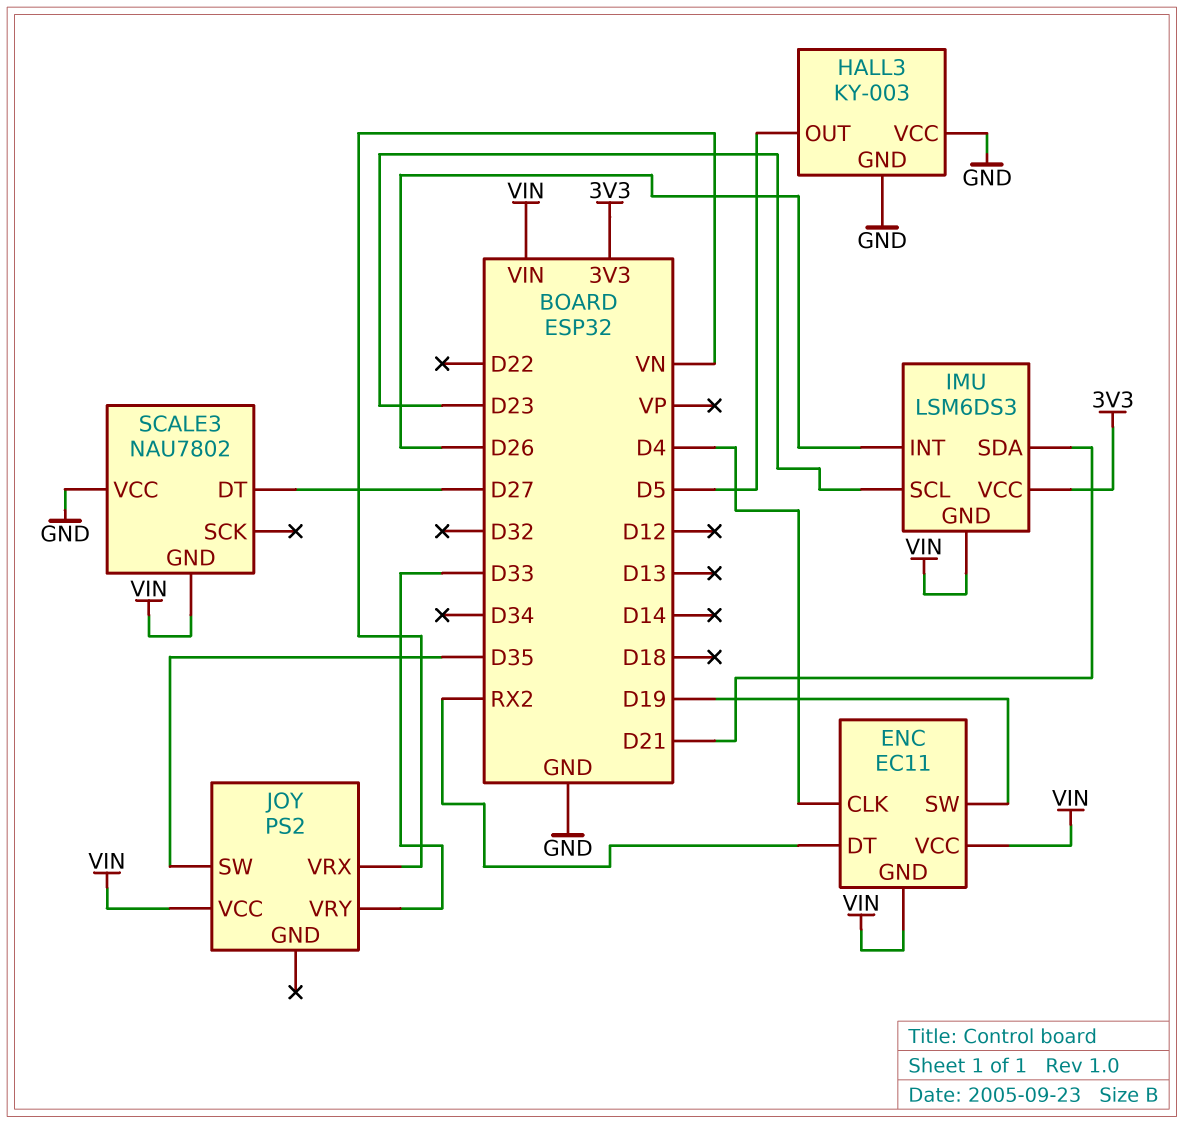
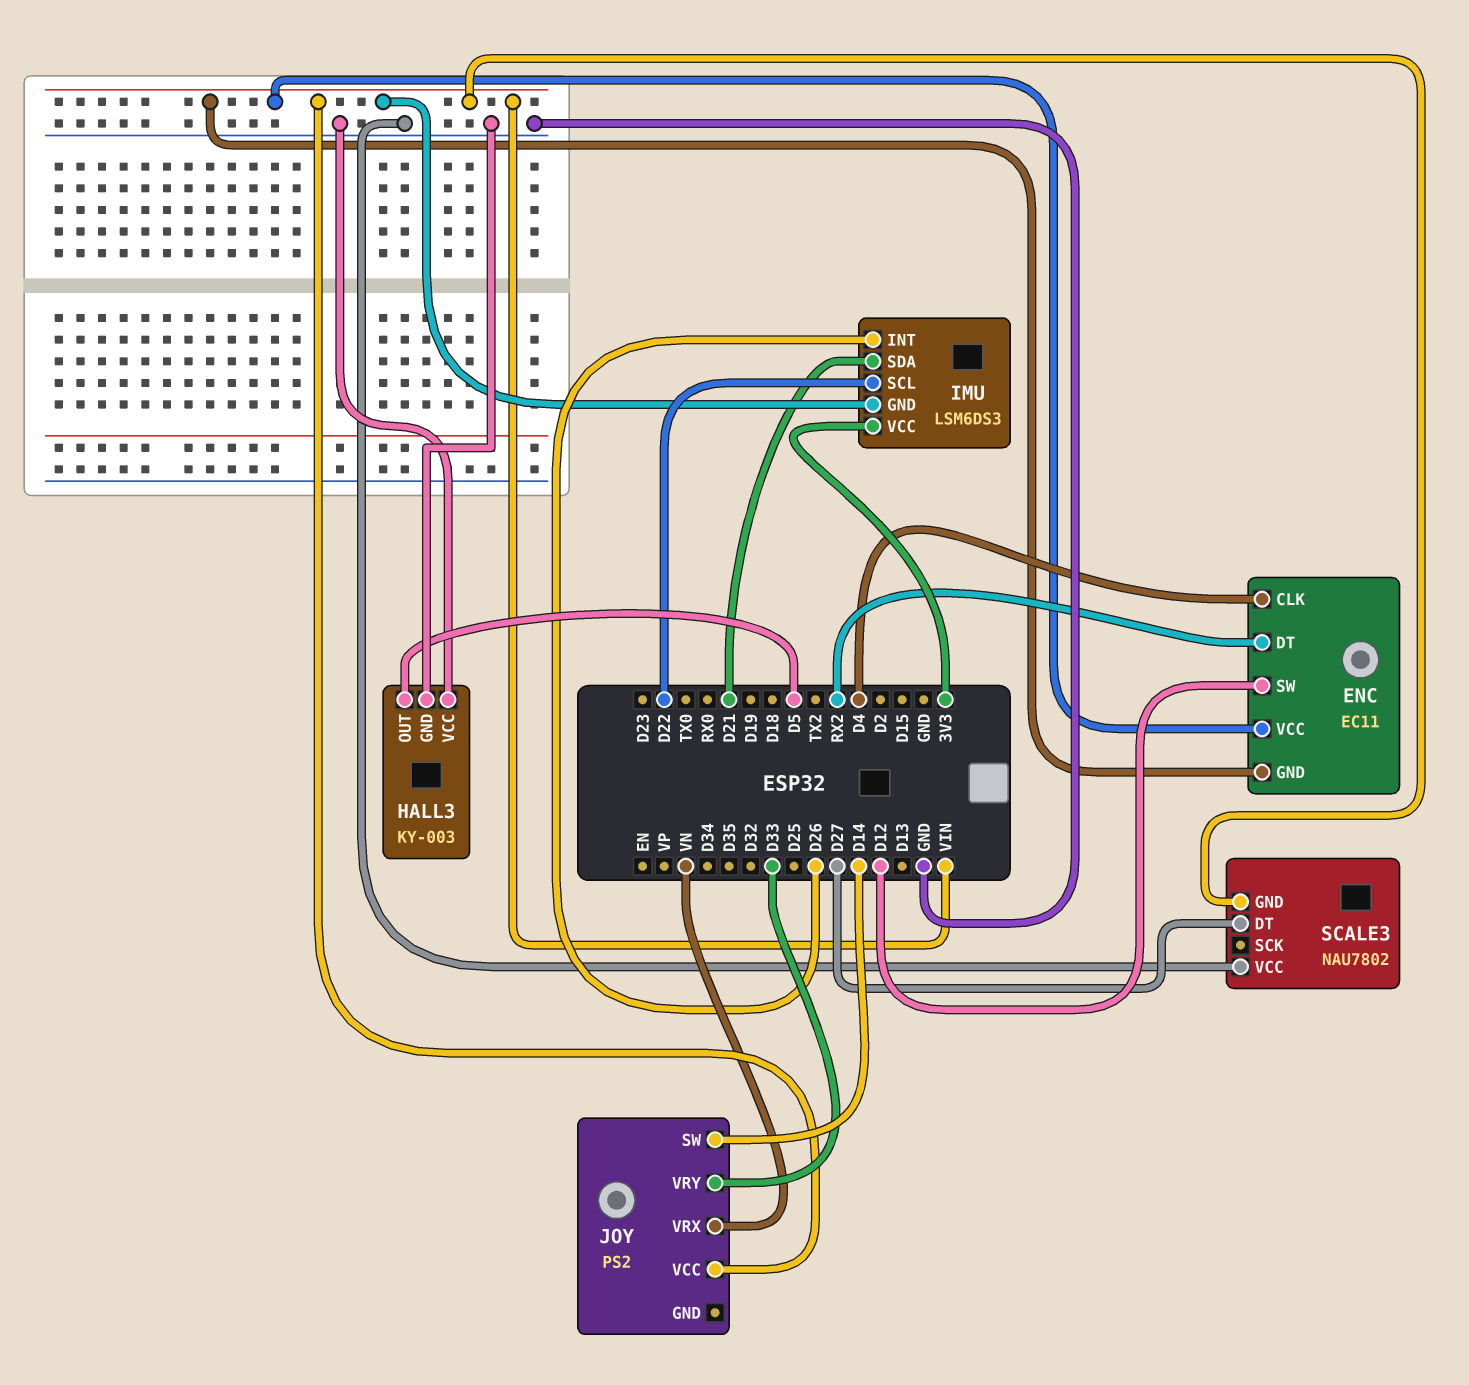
ENC pin SW: D19 -> D12
IMU pin SCL: D23 -> D22
JOY pin SW: D35 -> D14

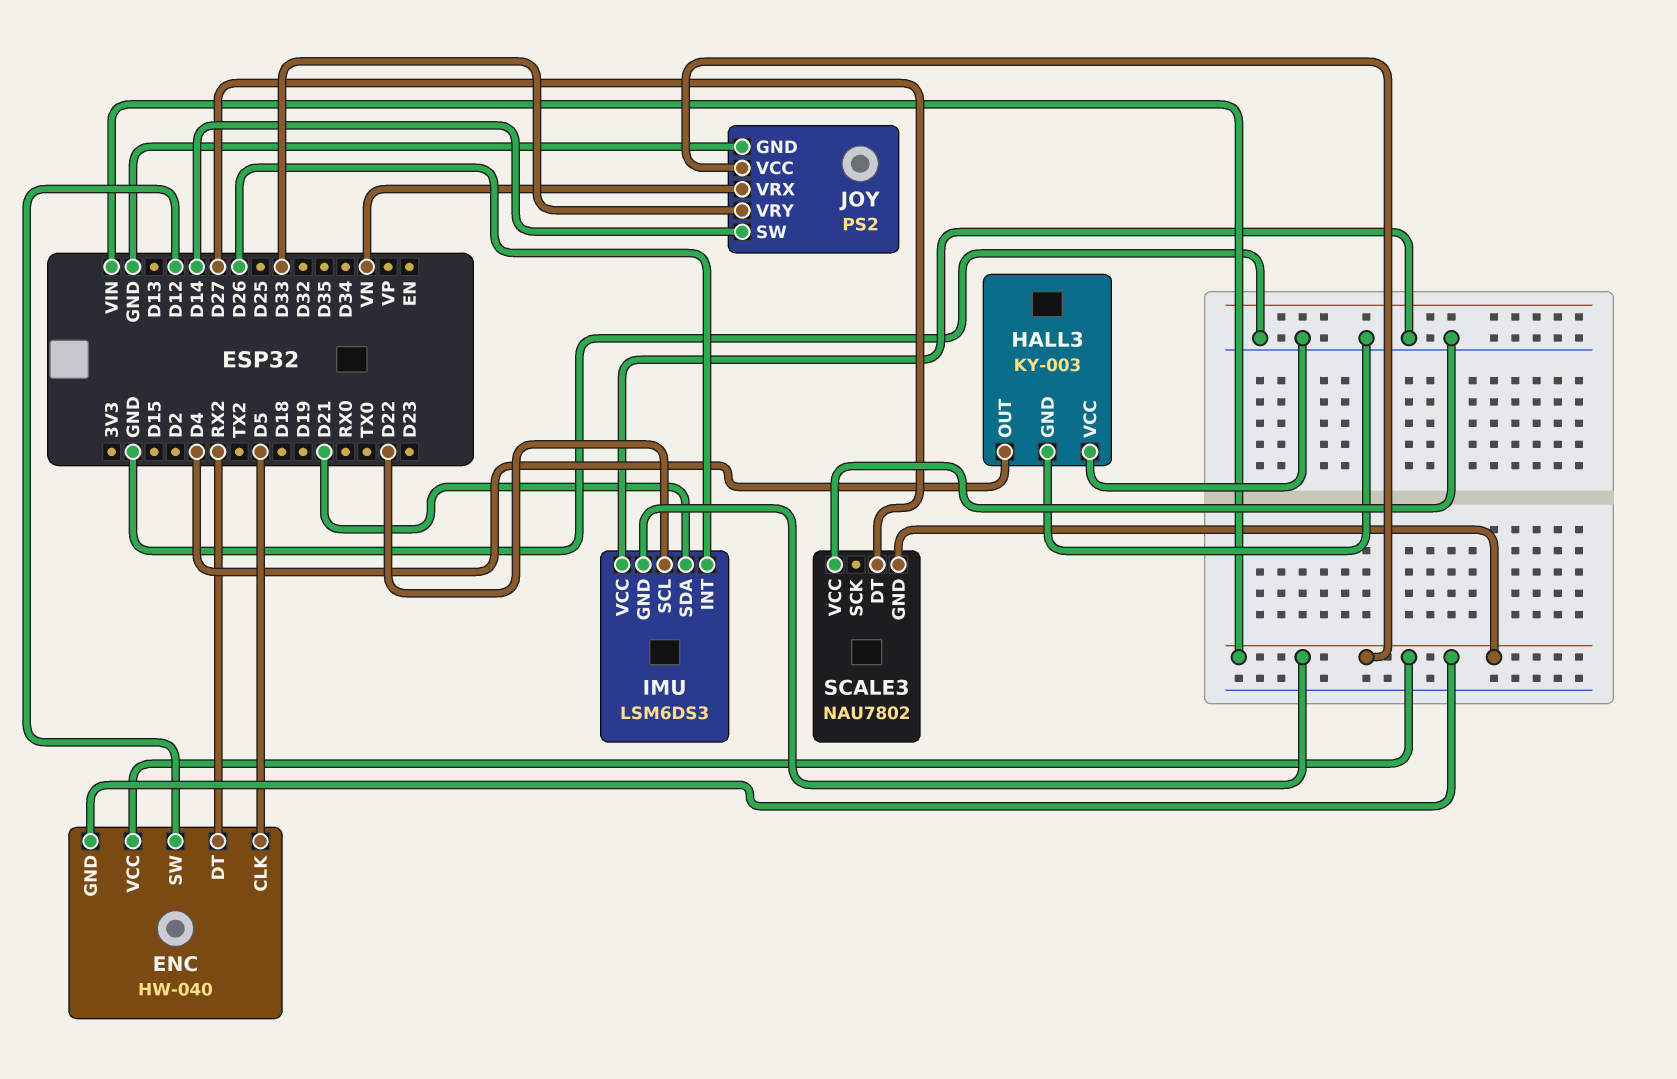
ENC: EC11 -> HW-040
ENC pin CLK: D4 -> D5
HALL3 pin OUT: D5 -> D4
IMU pin VCC: 3V3 -> GND
JOY pin GND: none -> GND

